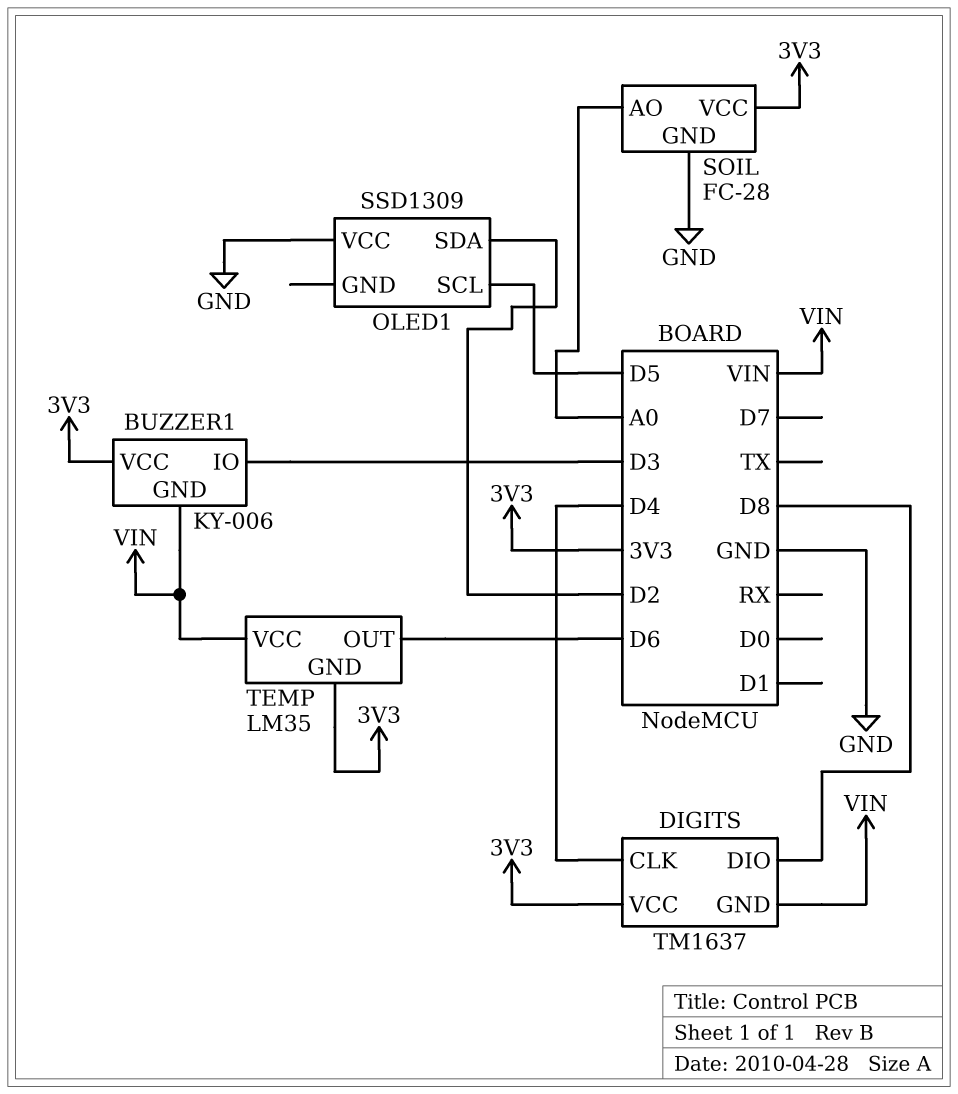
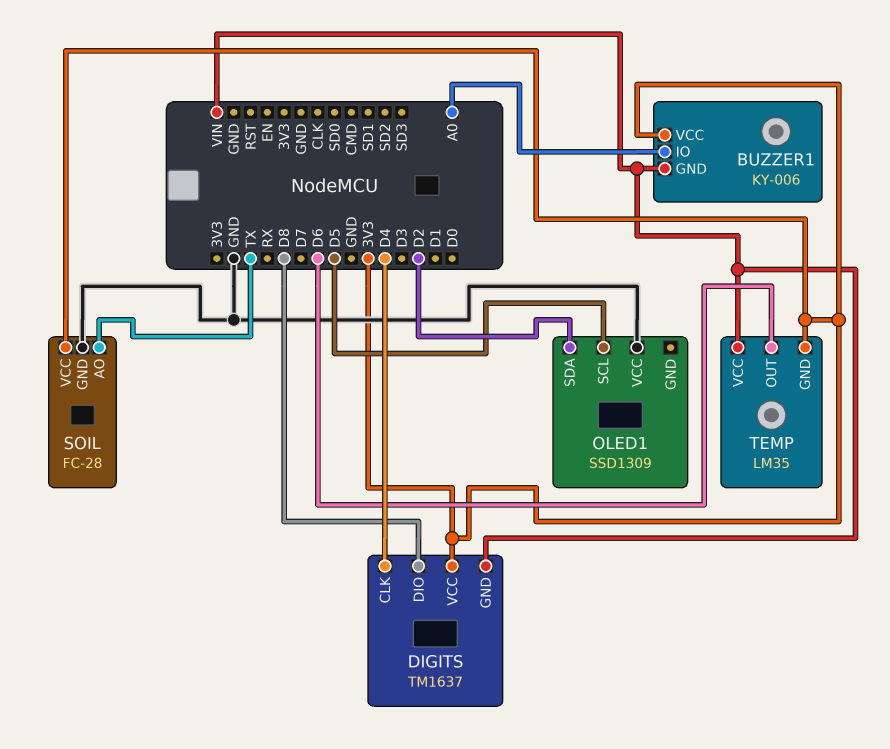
BUZZER1 pin IO: D3 -> A0
SOIL pin AO: A0 -> TX

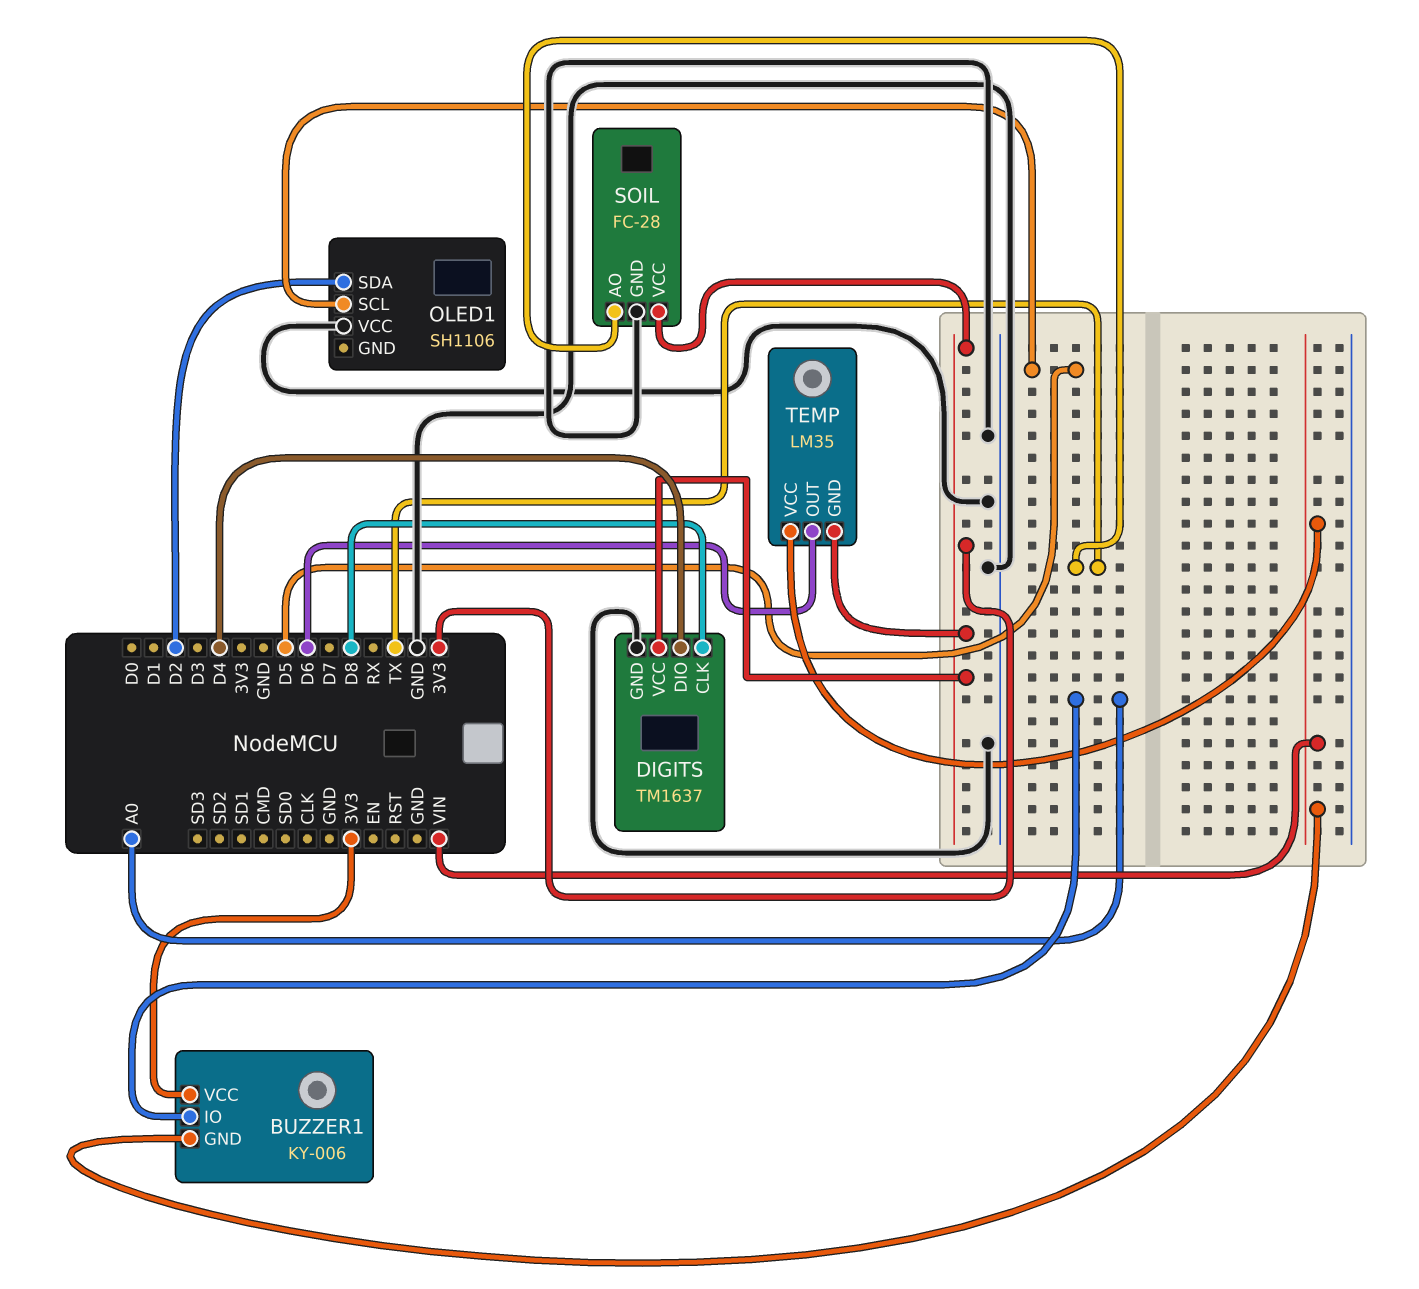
DIGITS pin CLK: D4 -> D8
DIGITS pin DIO: D8 -> D4
DIGITS pin GND: VIN -> GND
OLED1: SSD1309 -> SH1106

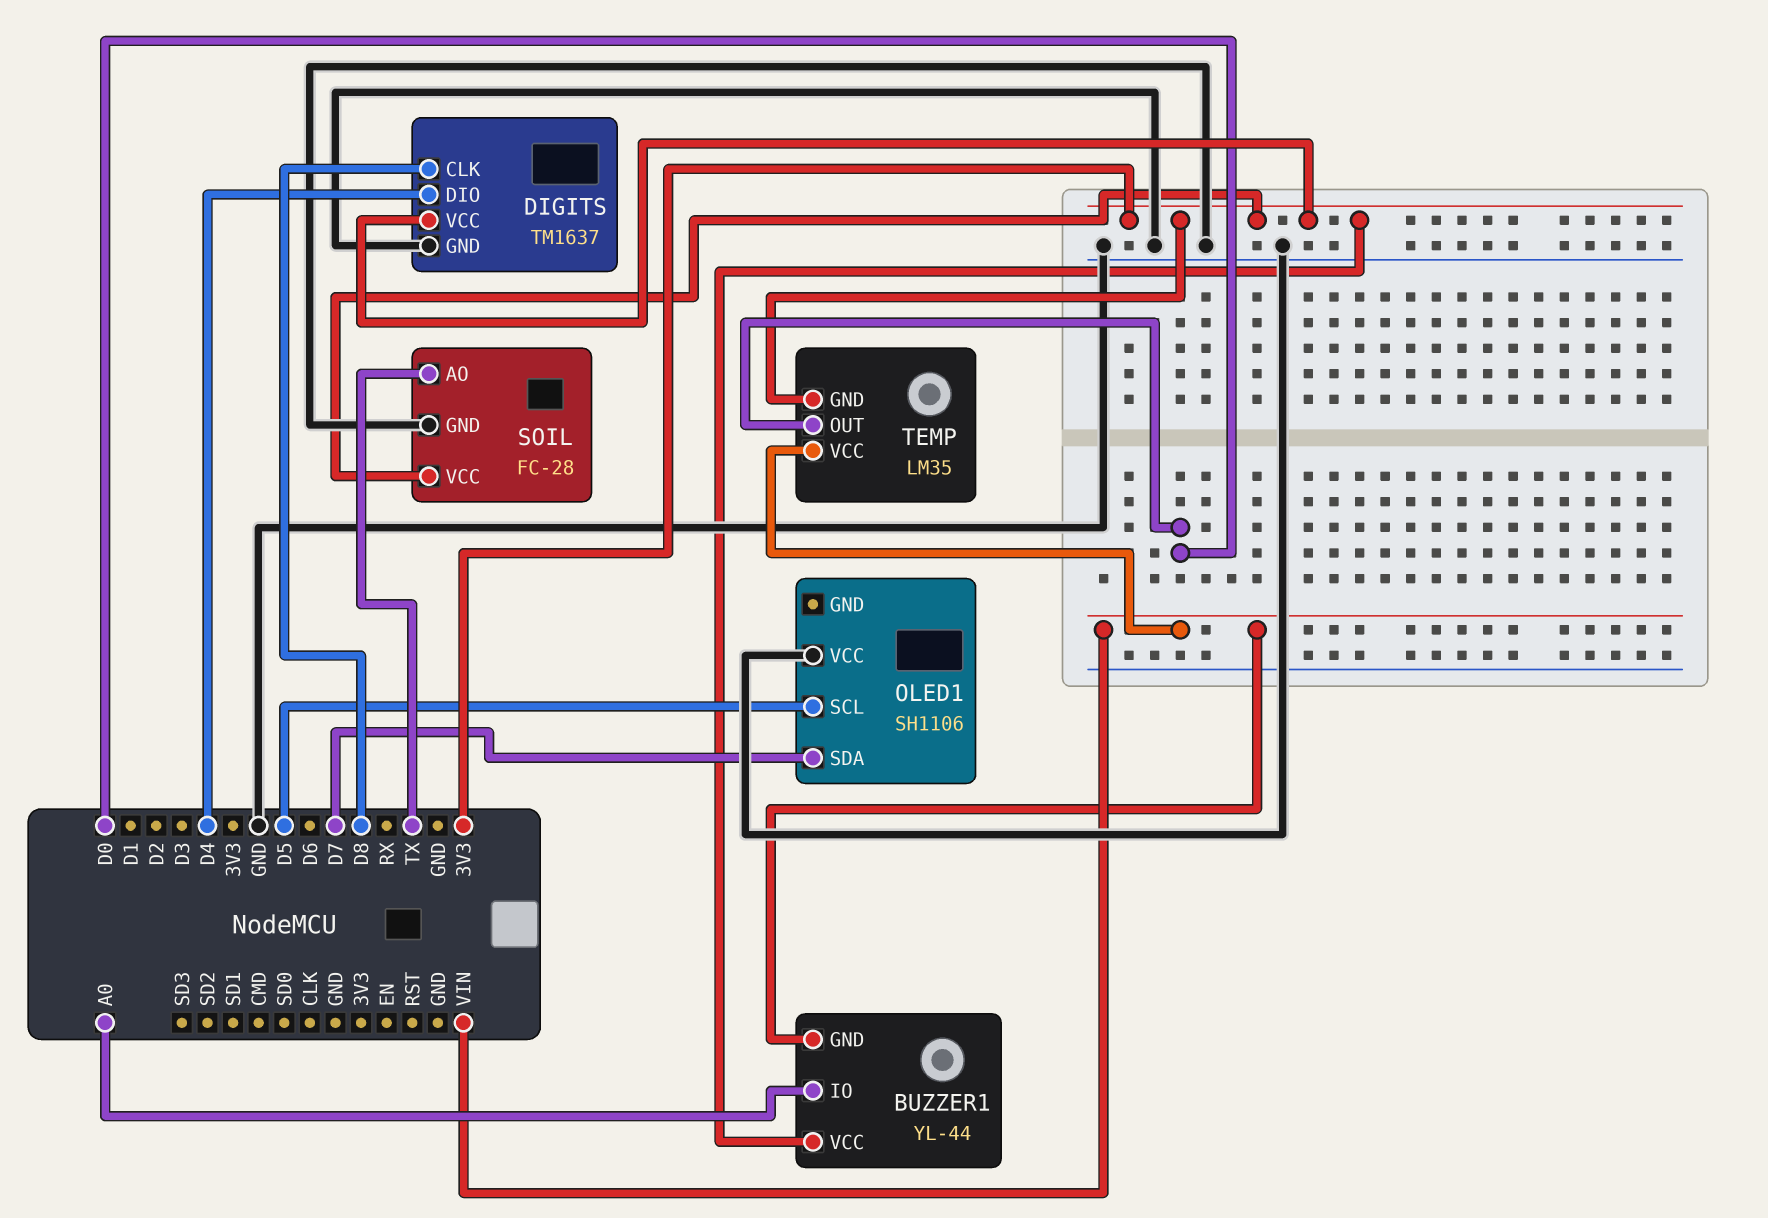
BUZZER1: KY-006 -> YL-44
OLED1 pin SDA: D2 -> D7
TEMP pin OUT: D6 -> D0

